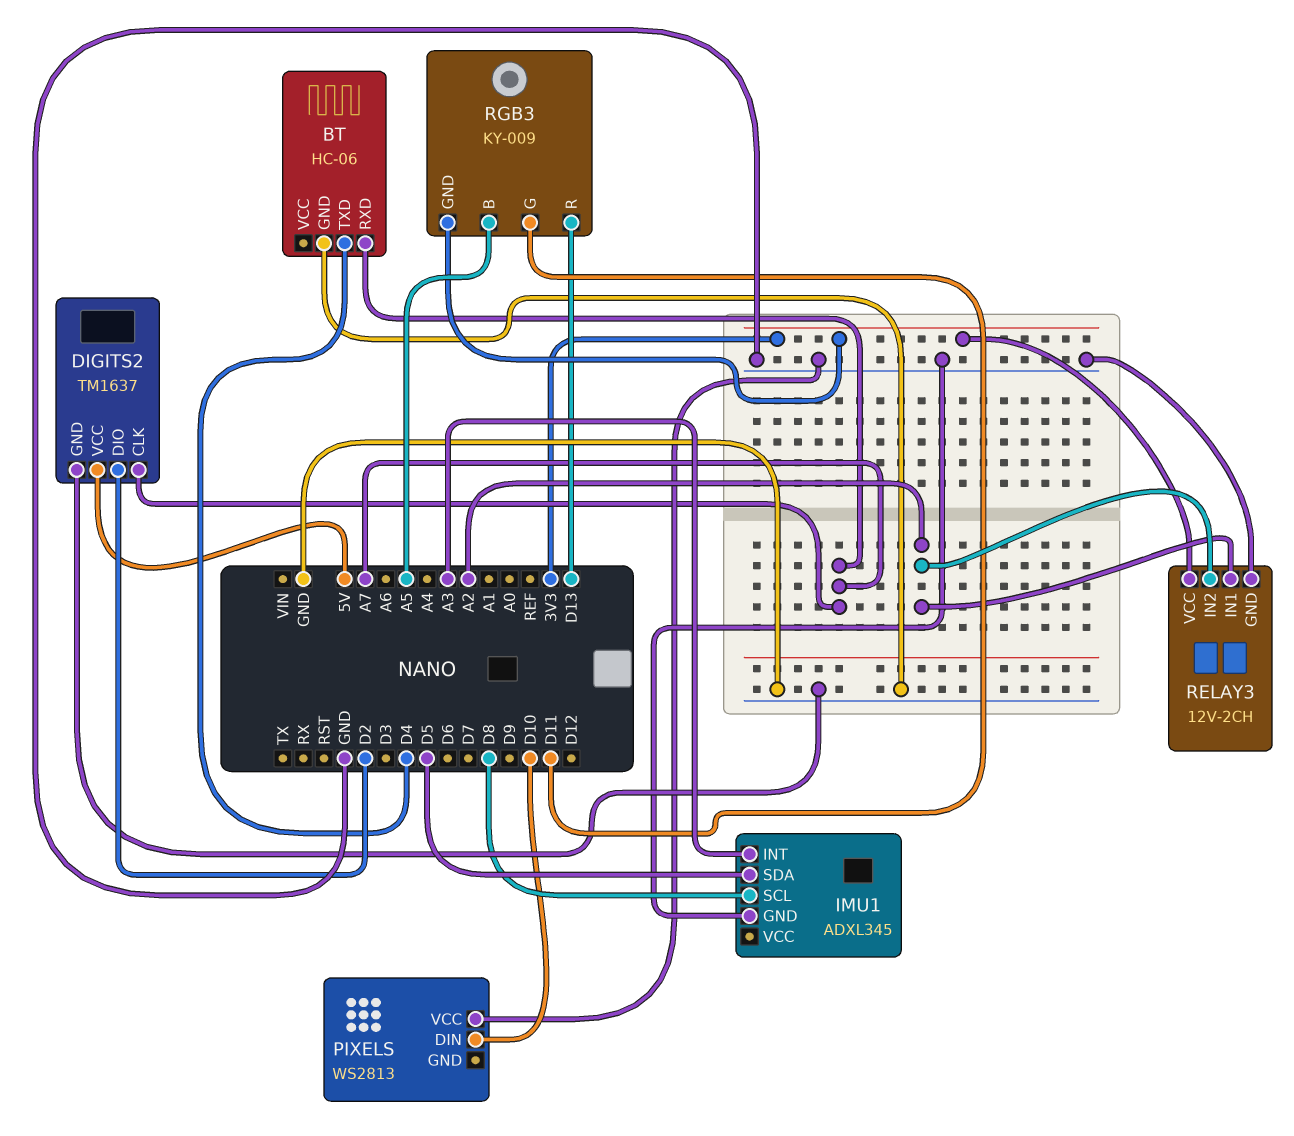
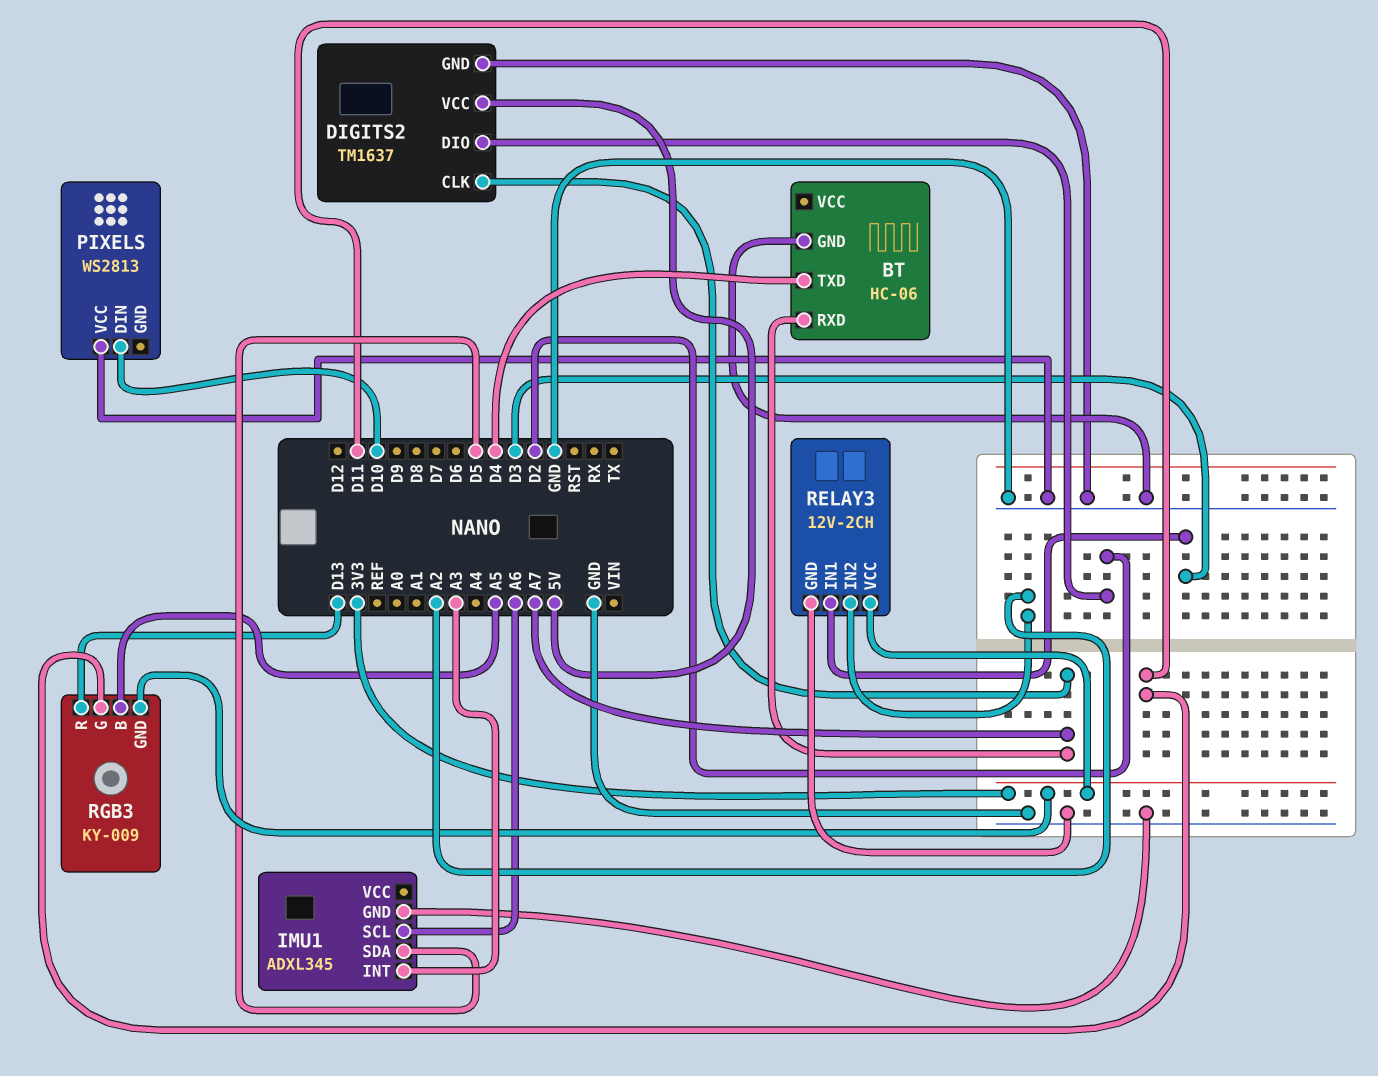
IMU1 pin SCL: D8 -> A6
RELAY3 pin IN1: A2 -> D3

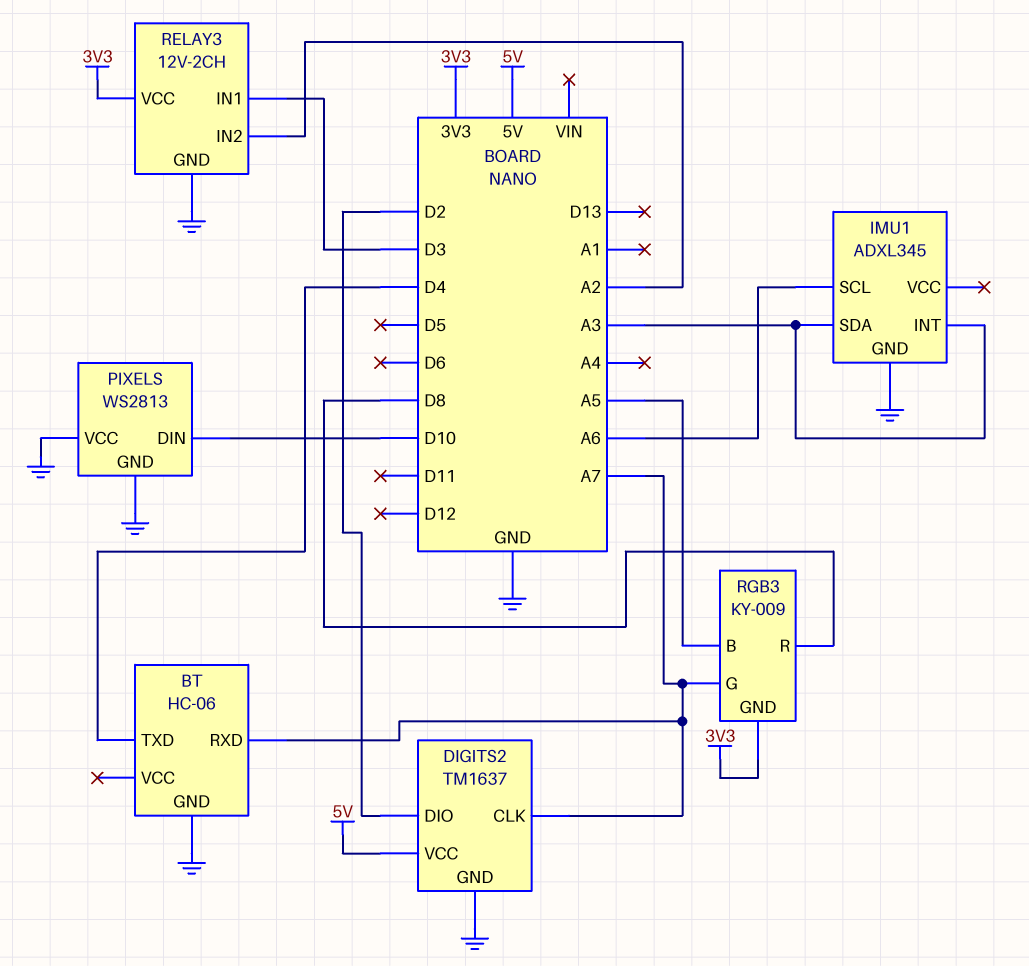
IMU1 pin SDA: D5 -> A3
PIXELS pin GND: none -> GND
RGB3 pin G: D11 -> A7
RGB3 pin R: D13 -> D8

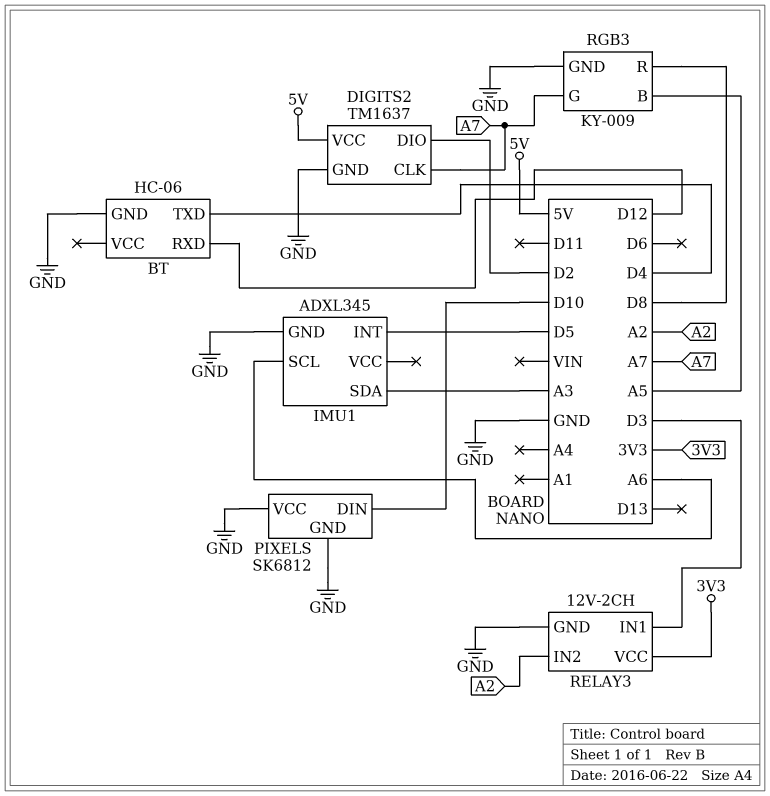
BT pin RXD: A7 -> D12
IMU1 pin INT: A3 -> D5
PIXELS: WS2813 -> SK6812
RGB3 pin GND: 3V3 -> GND

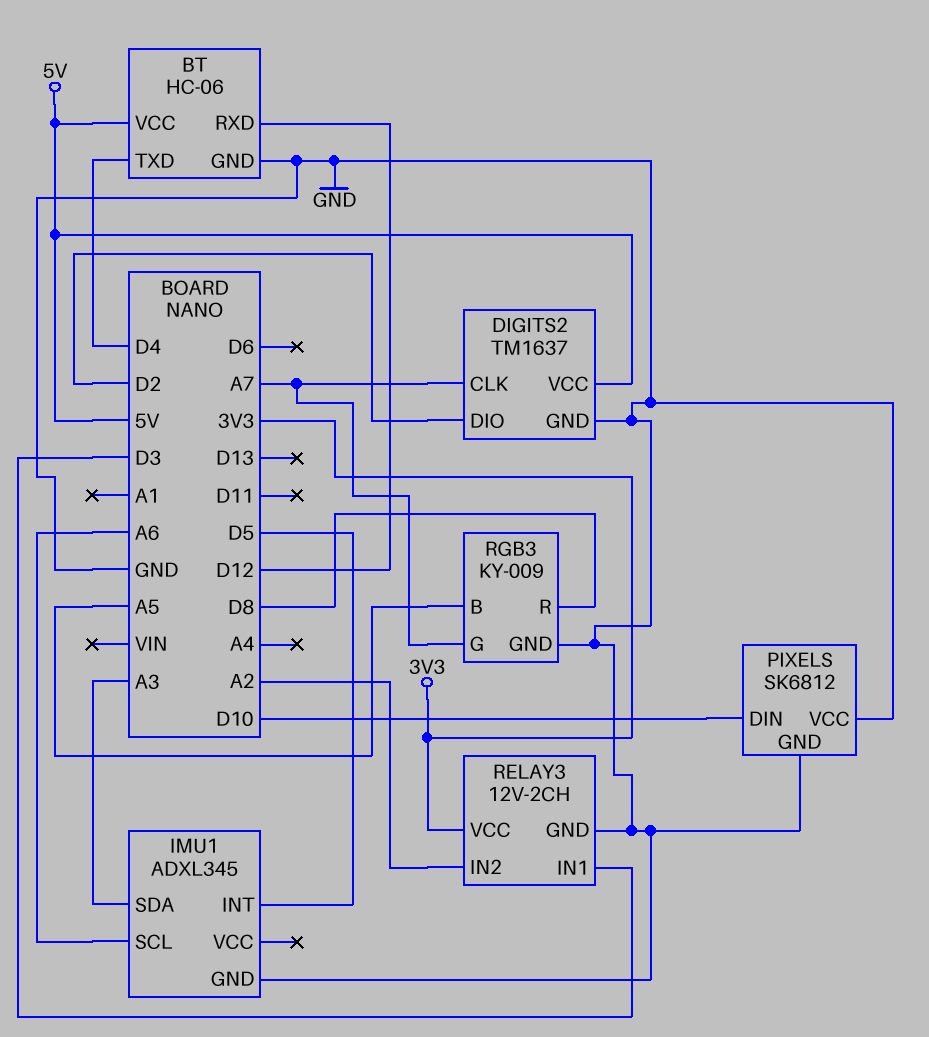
BT pin VCC: none -> 5V

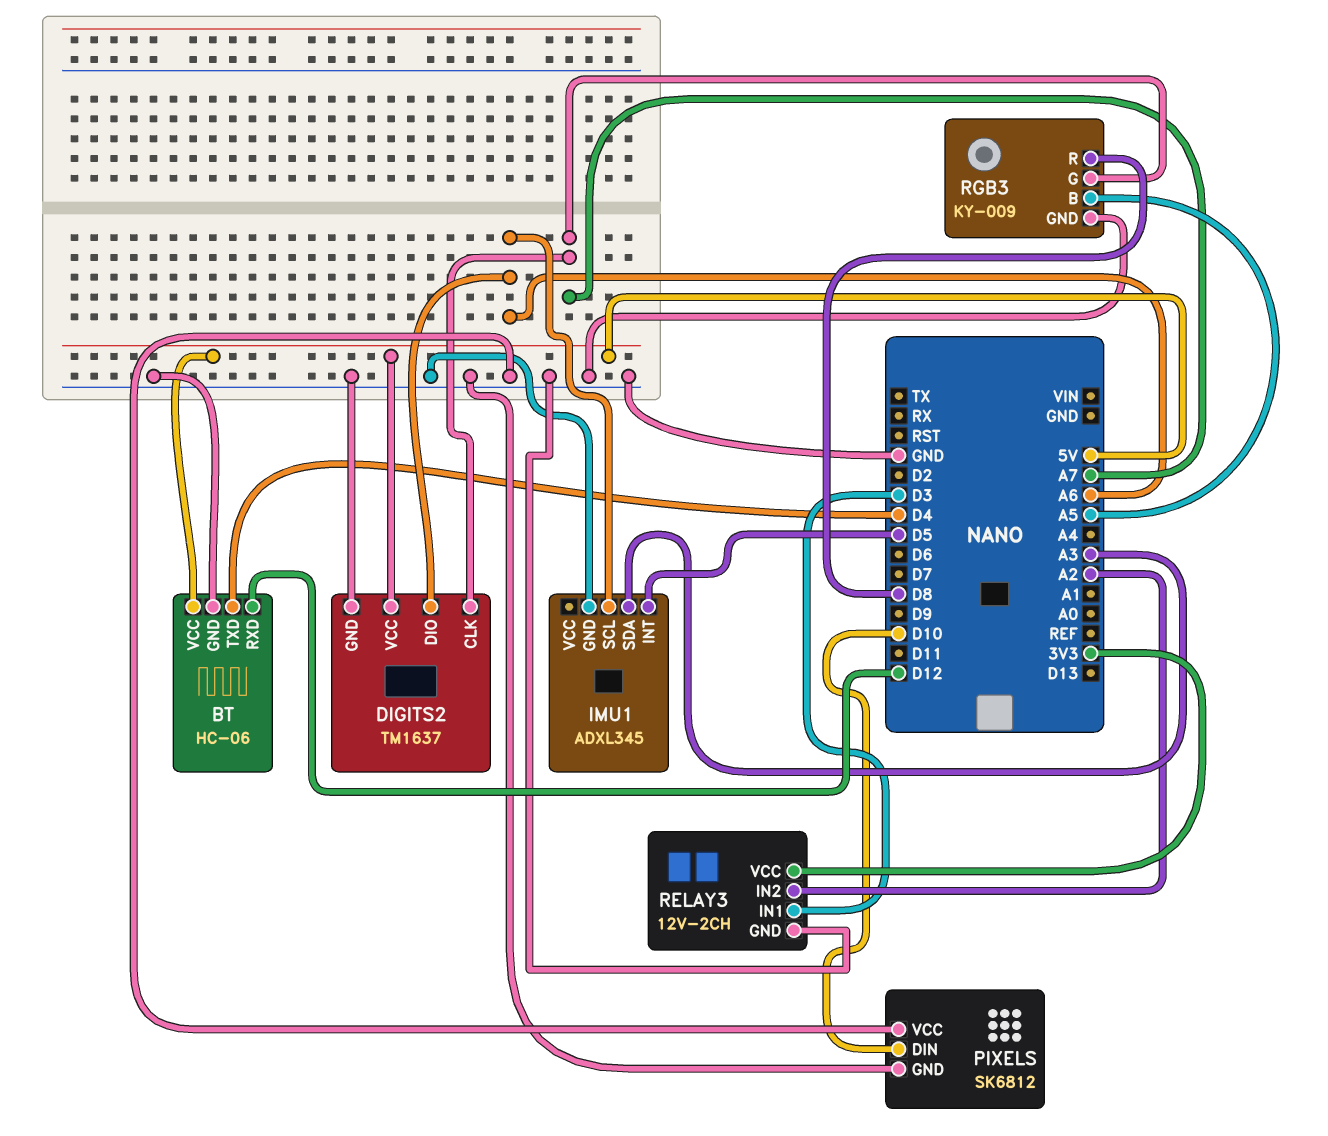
DIGITS2 pin DIO: D2 -> A6

